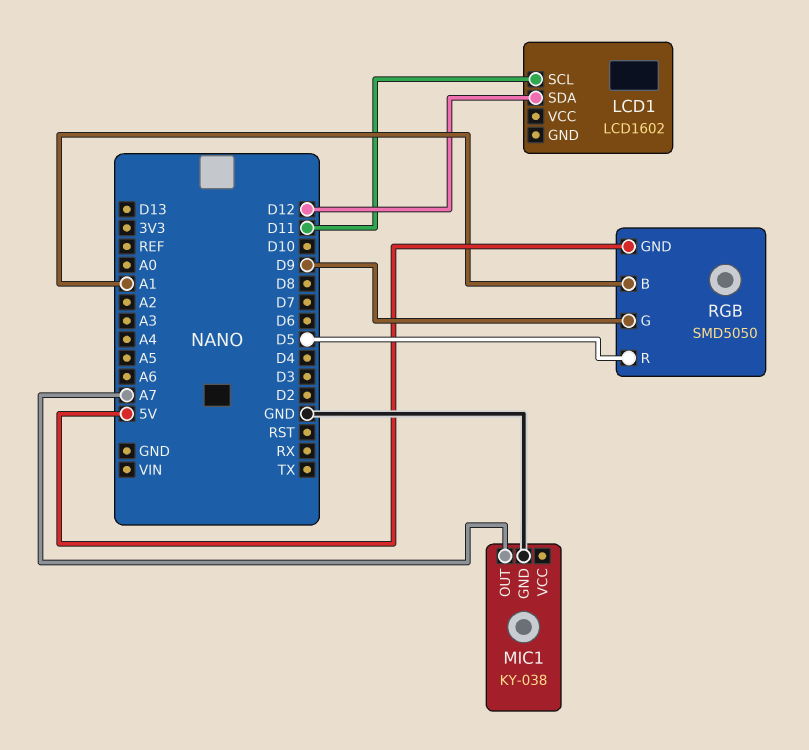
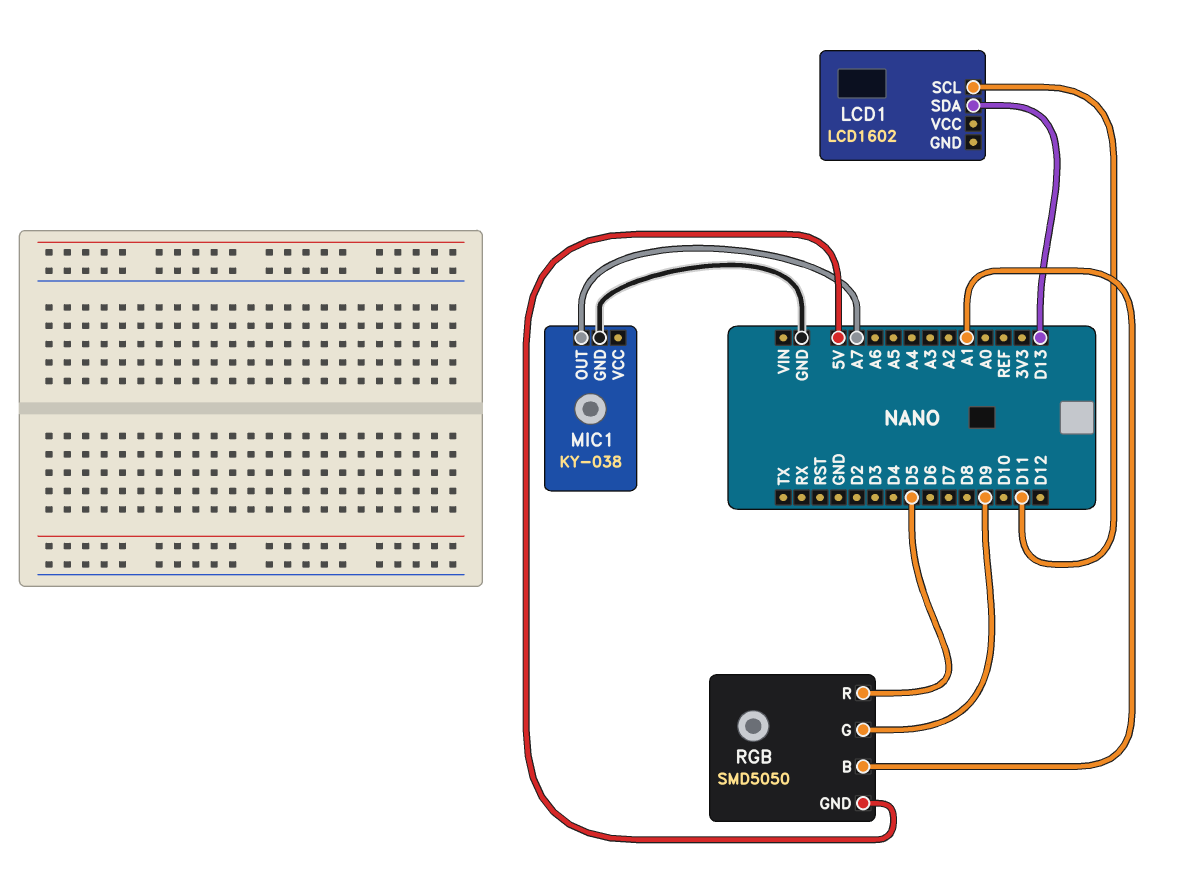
LCD1 pin SDA: D12 -> D13

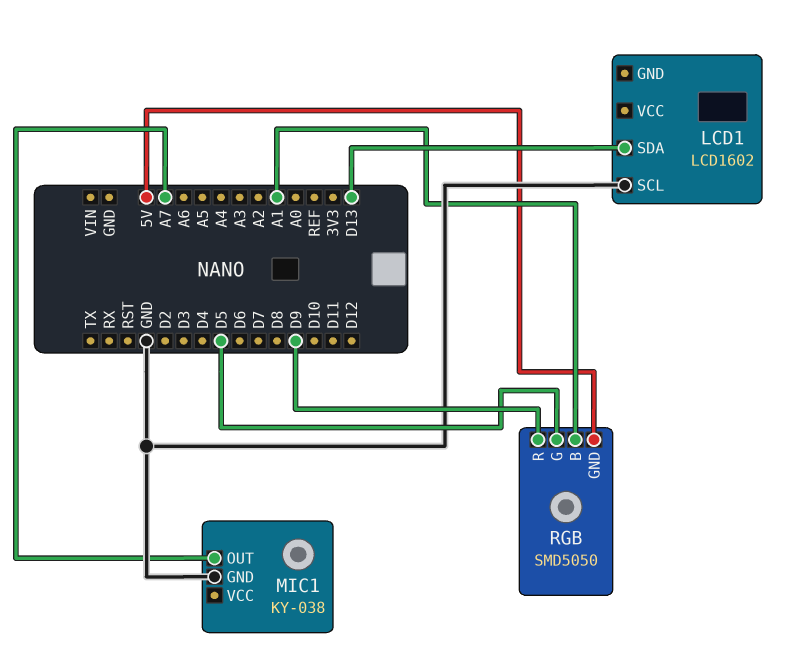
LCD1 pin SCL: D11 -> GND
RGB pin G: D9 -> D5
RGB pin R: D5 -> D9

